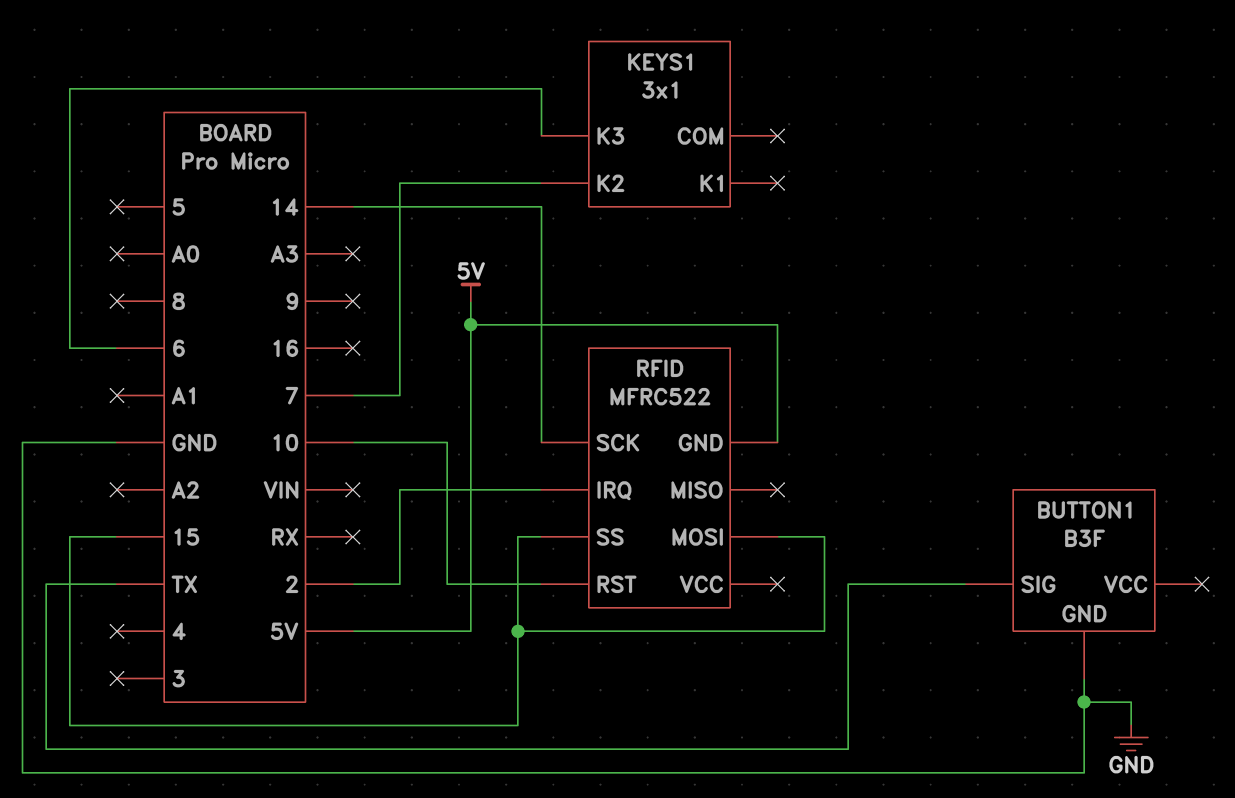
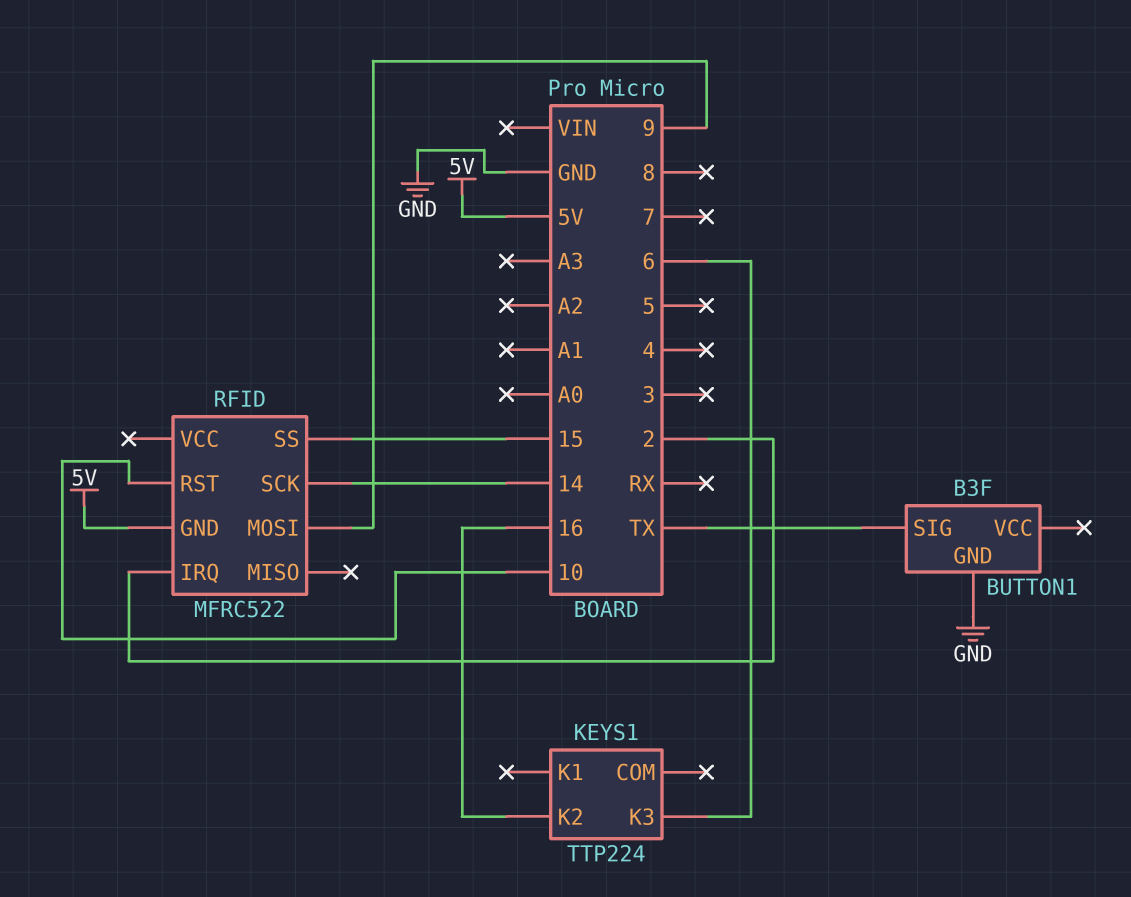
KEYS1: 3x1 -> TTP224
KEYS1 pin K2: 7 -> 16
RFID pin MOSI: 15 -> 9

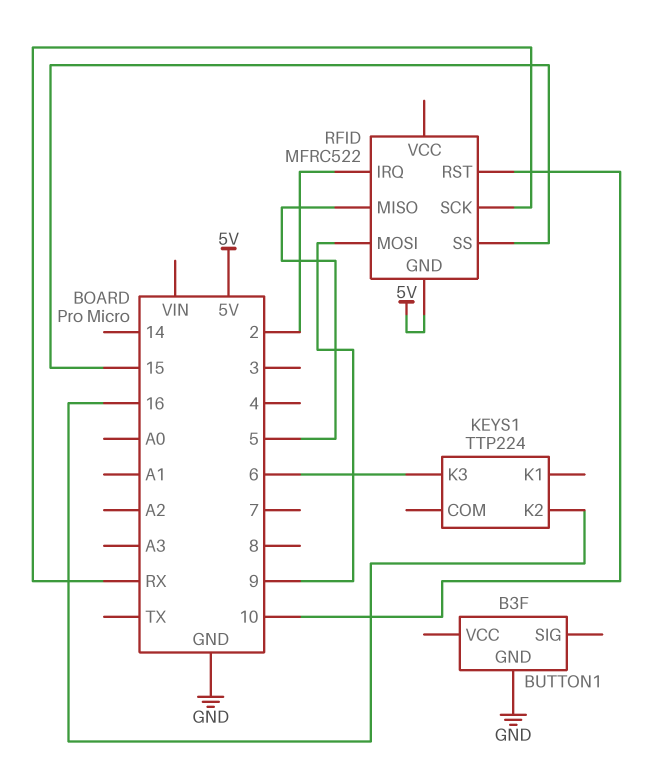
BUTTON1 pin SIG: TX -> none
RFID pin MISO: none -> 5
RFID pin SCK: 14 -> RX

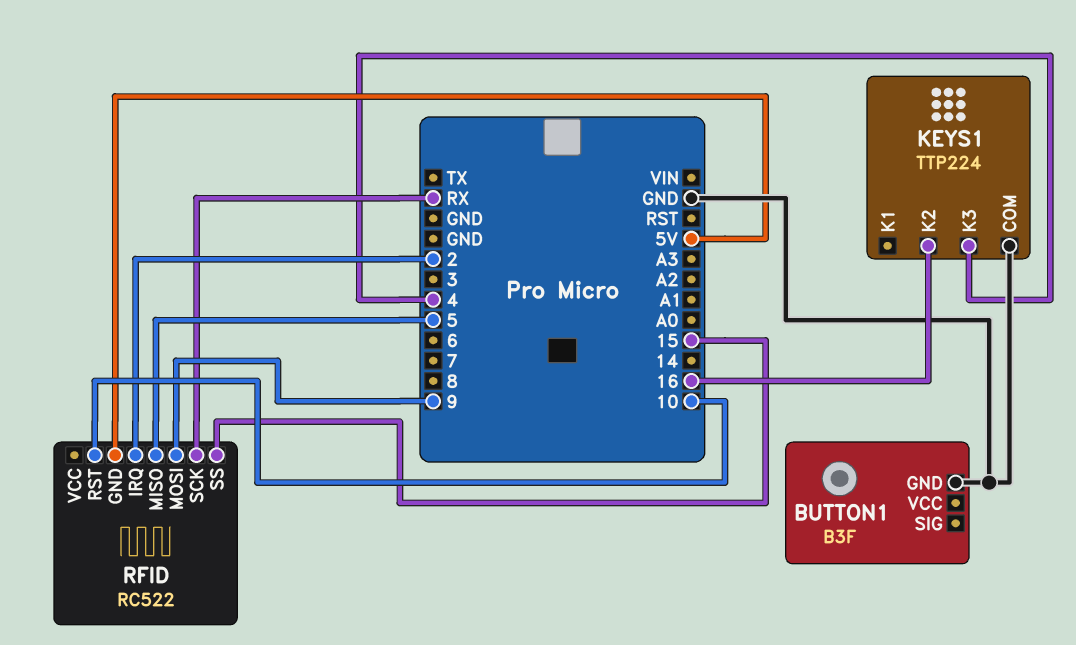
KEYS1 pin COM: none -> GND
KEYS1 pin K3: 6 -> 4
RFID: MFRC522 -> RC522

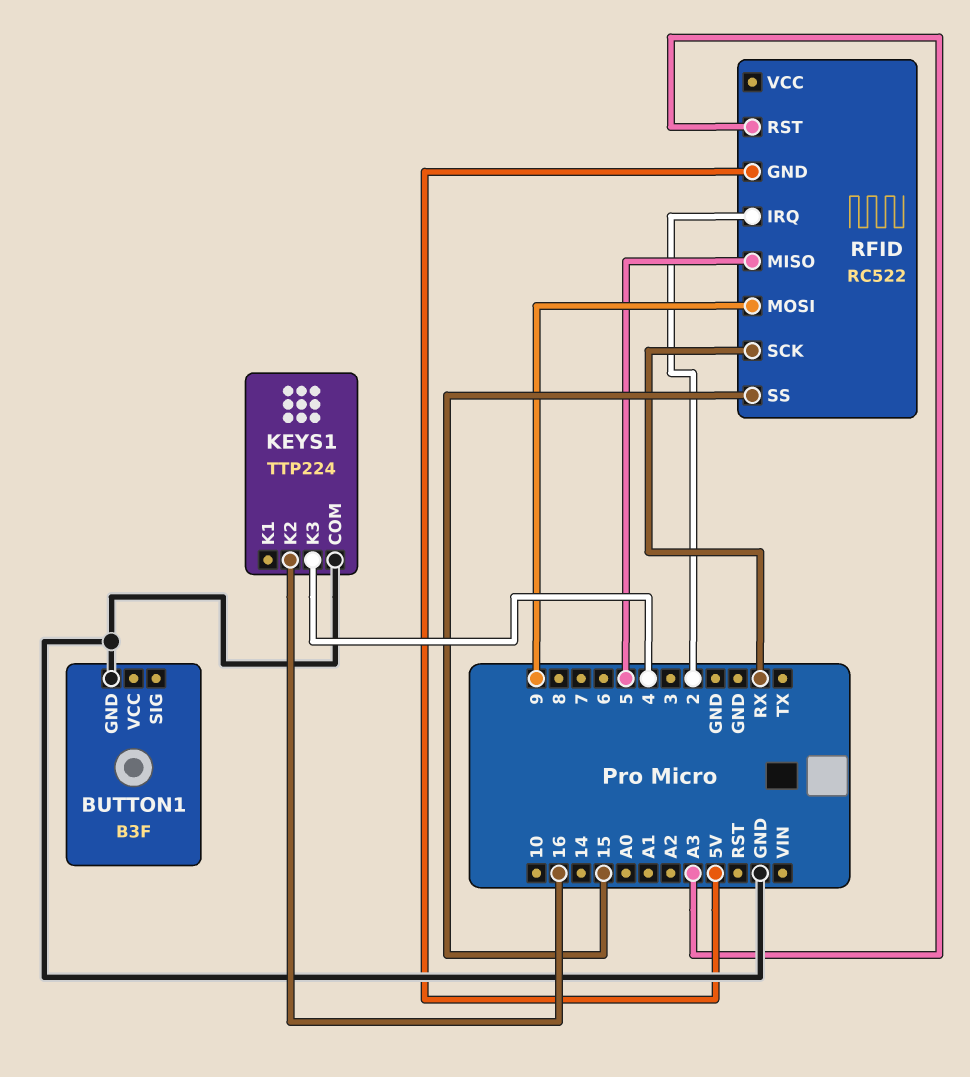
RFID pin RST: 10 -> A3

